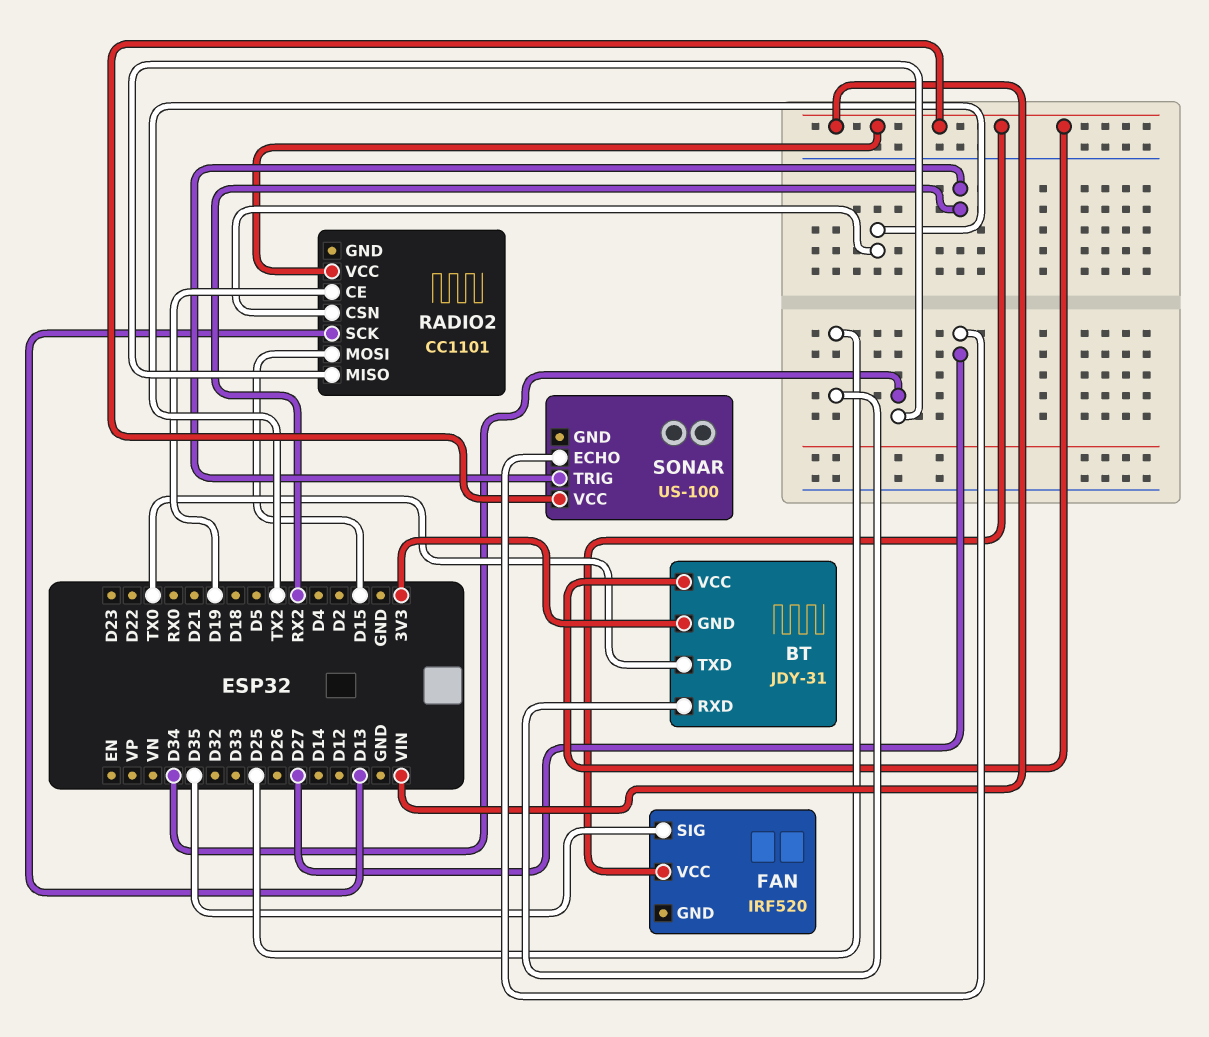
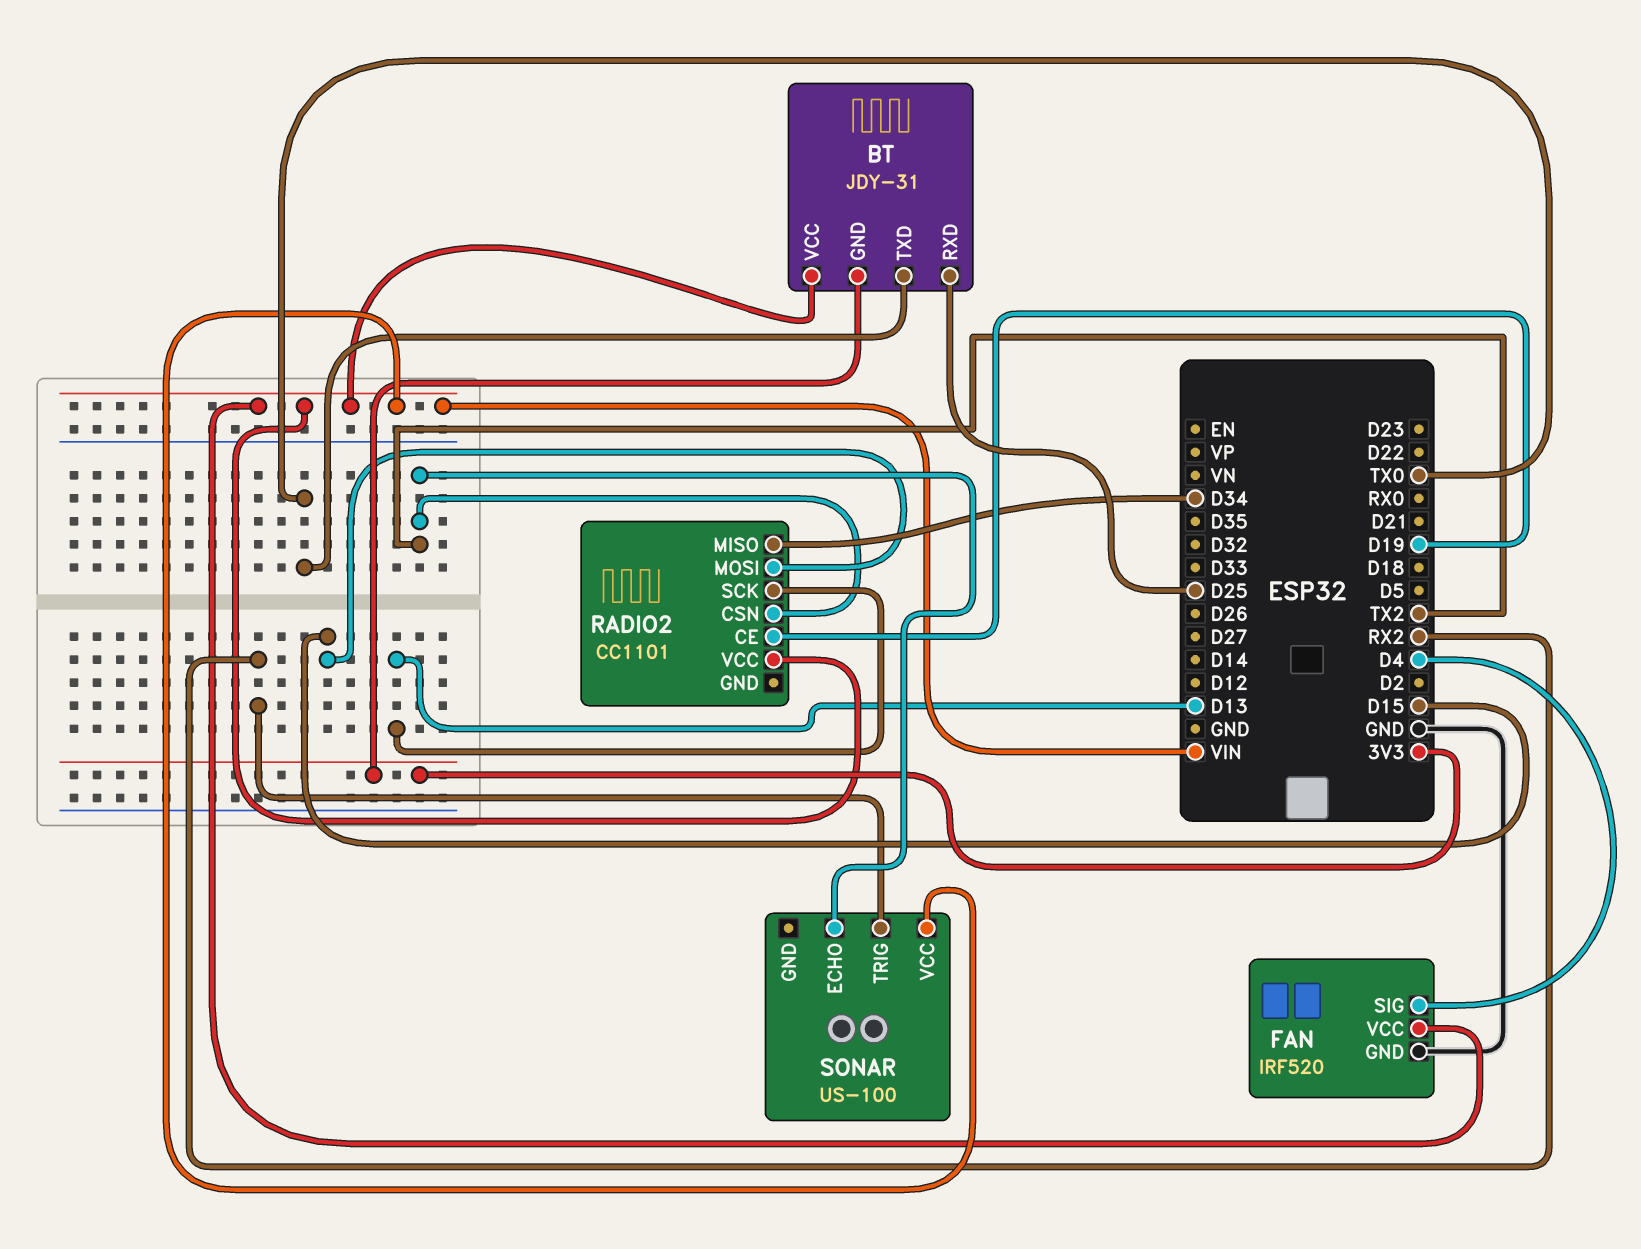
FAN pin GND: none -> GND
FAN pin SIG: D35 -> D4
SONAR pin ECHO: D27 -> TX2

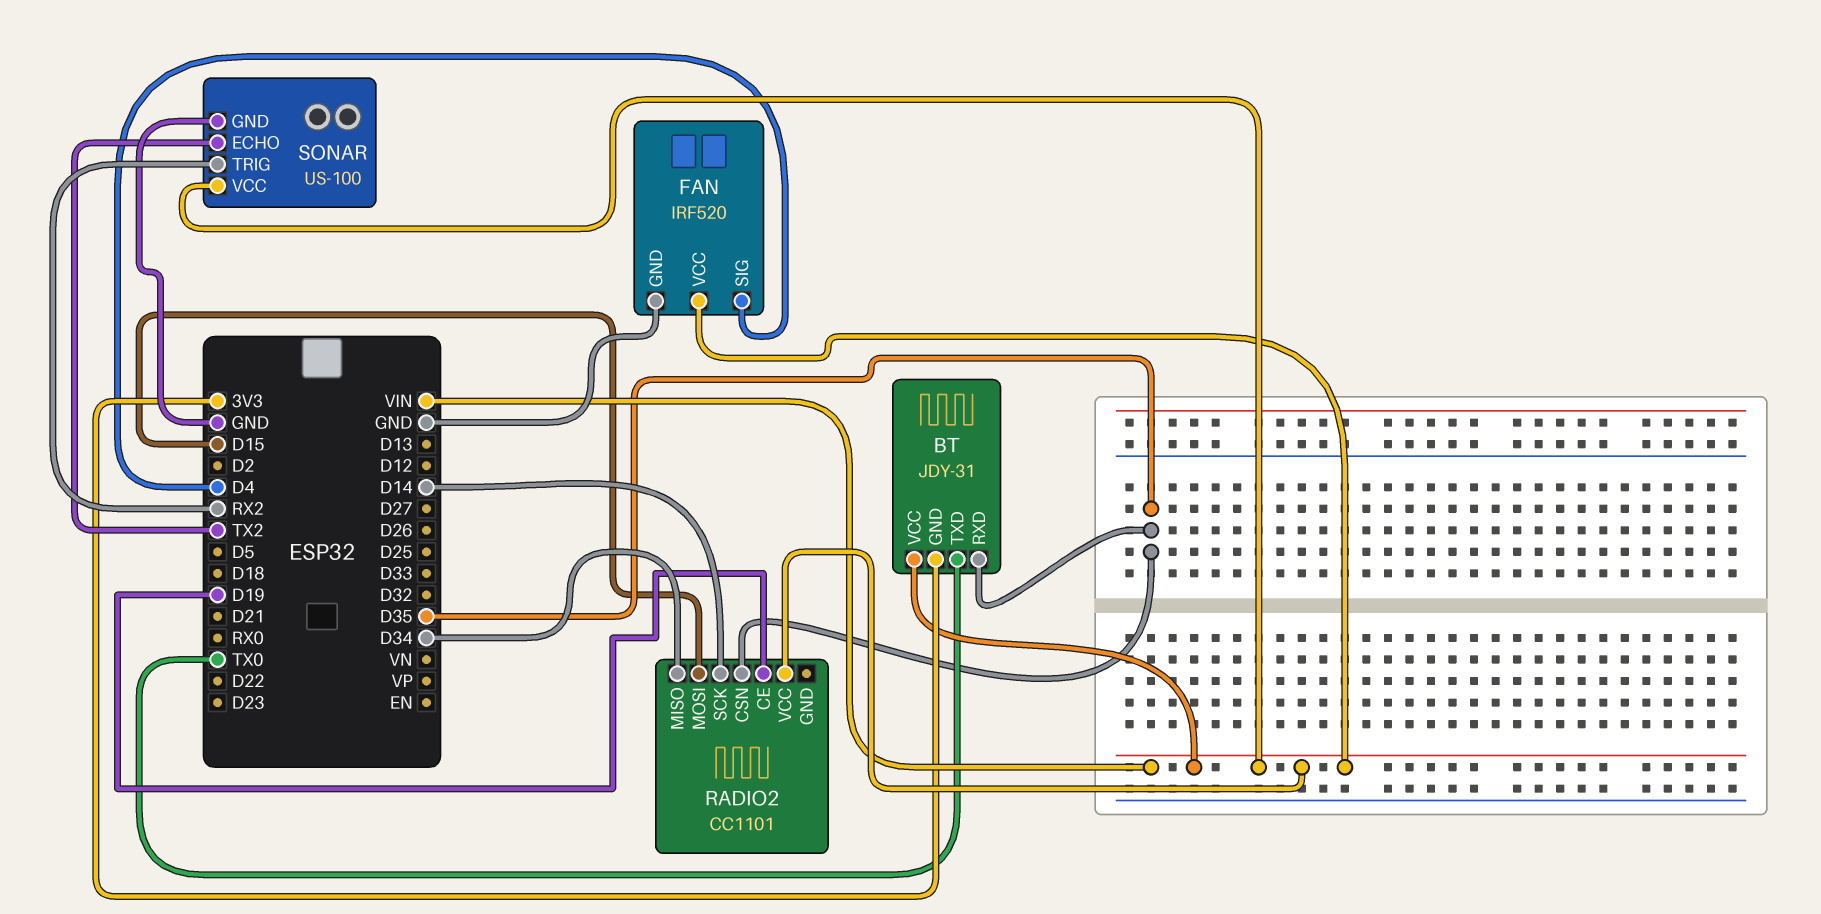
BT pin RXD: D25 -> D35
RADIO2 pin CSN: TX2 -> D35
RADIO2 pin SCK: D13 -> D14
SONAR pin GND: none -> GND

